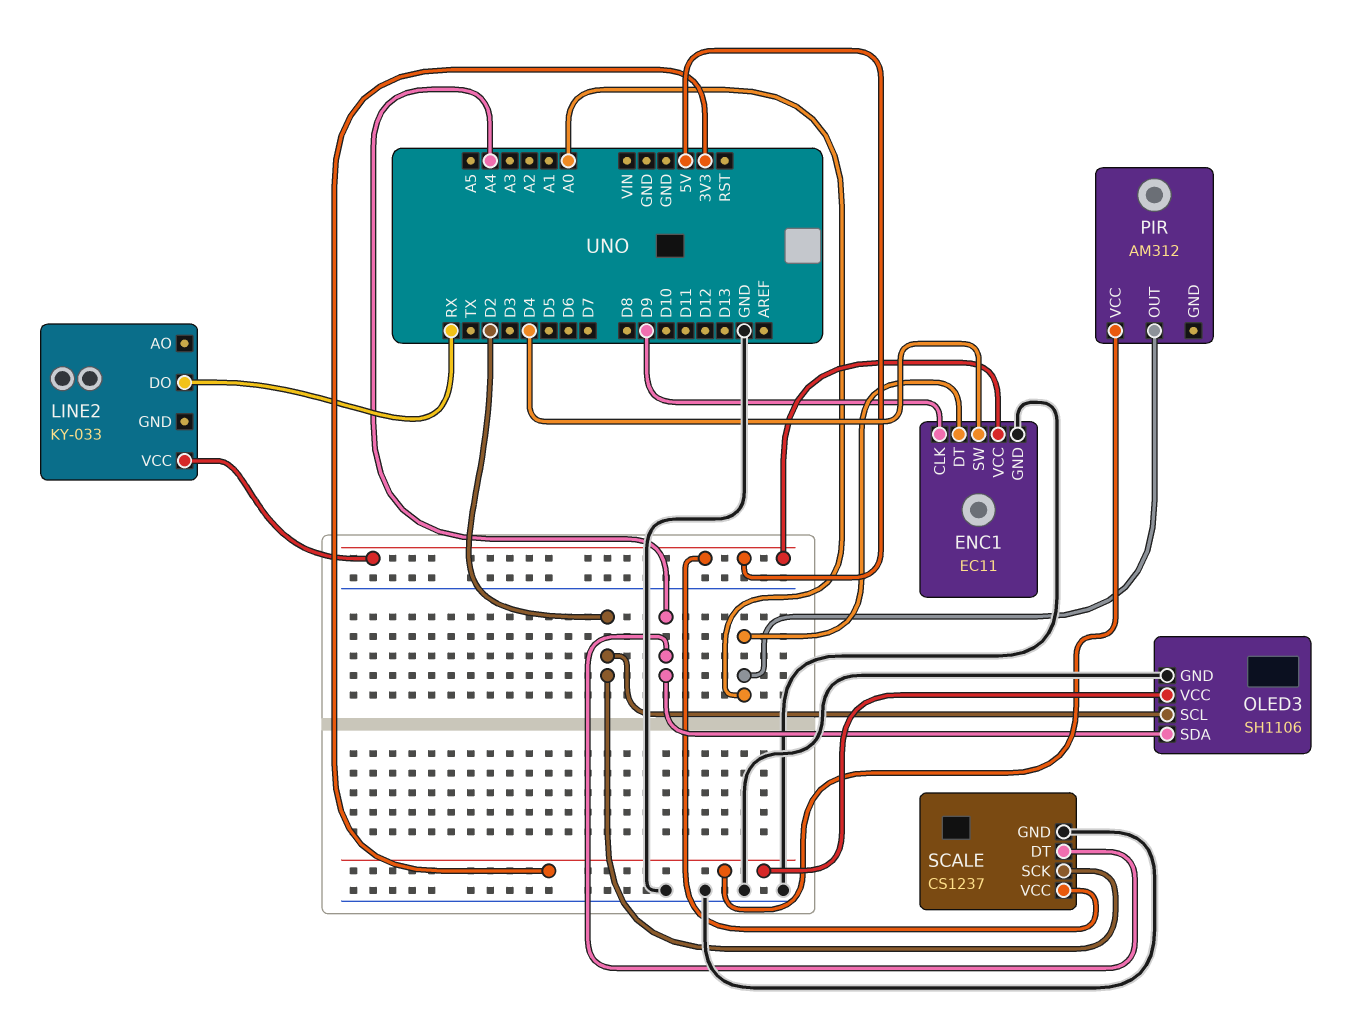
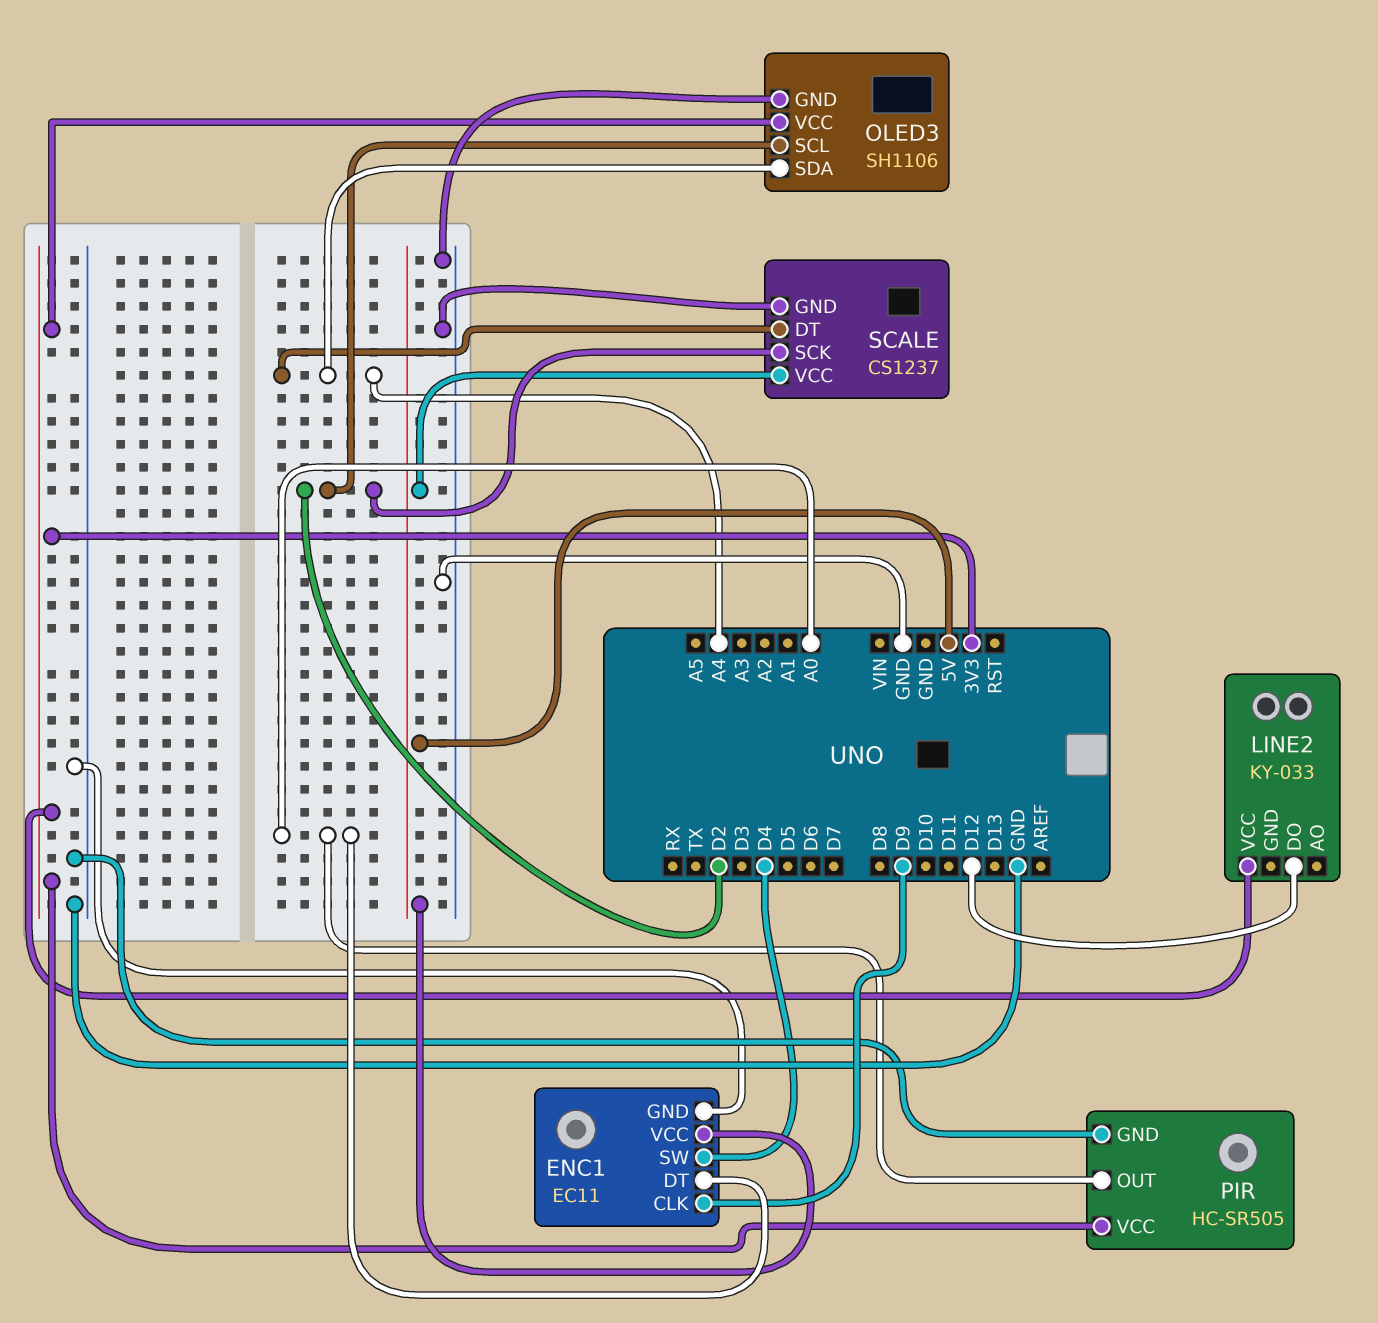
LINE2 pin DO: RX -> D12
LINE2 pin VCC: 5V -> 3V3
PIR: AM312 -> HC-SR505
PIR pin GND: none -> GND

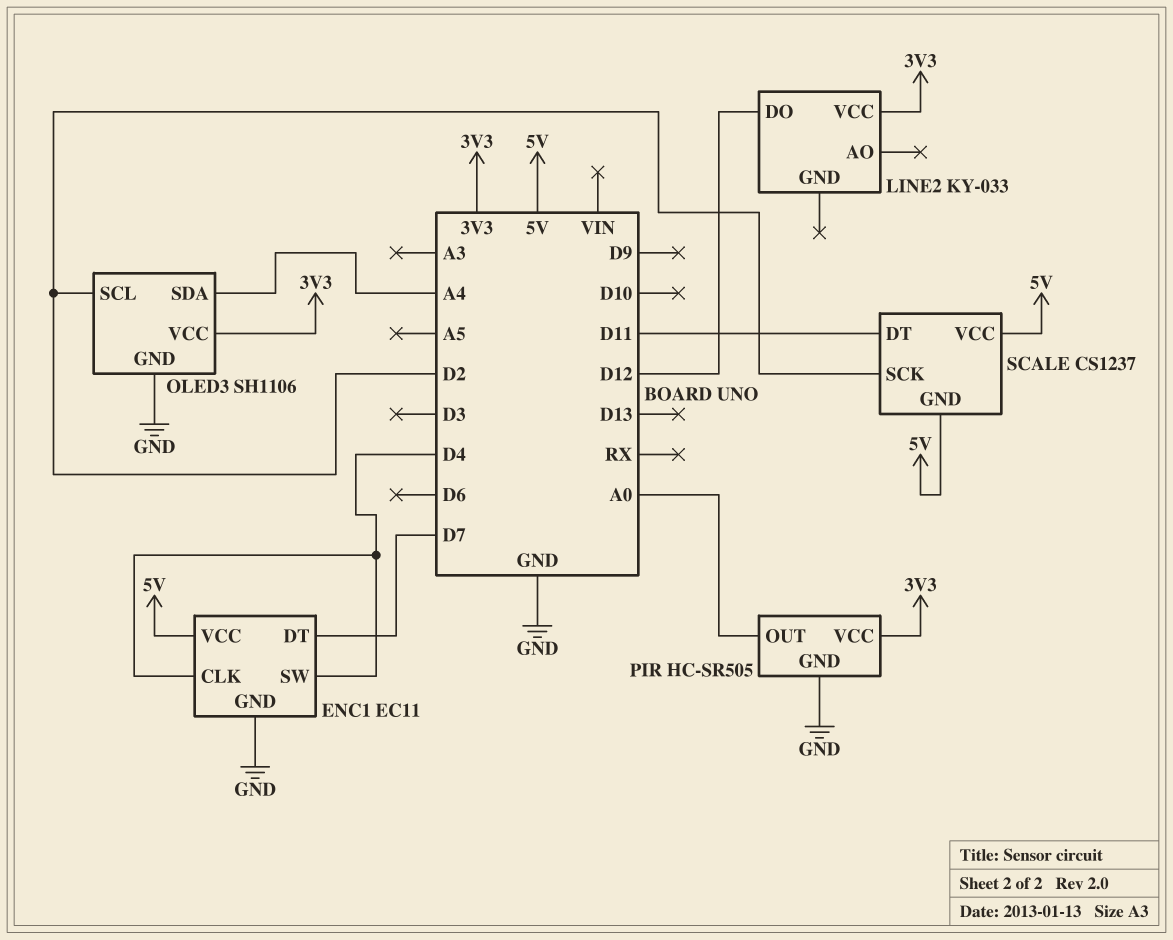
ENC1 pin CLK: D9 -> D4
ENC1 pin DT: A0 -> D7
SCALE pin DT: A4 -> D11
SCALE pin GND: GND -> 5V

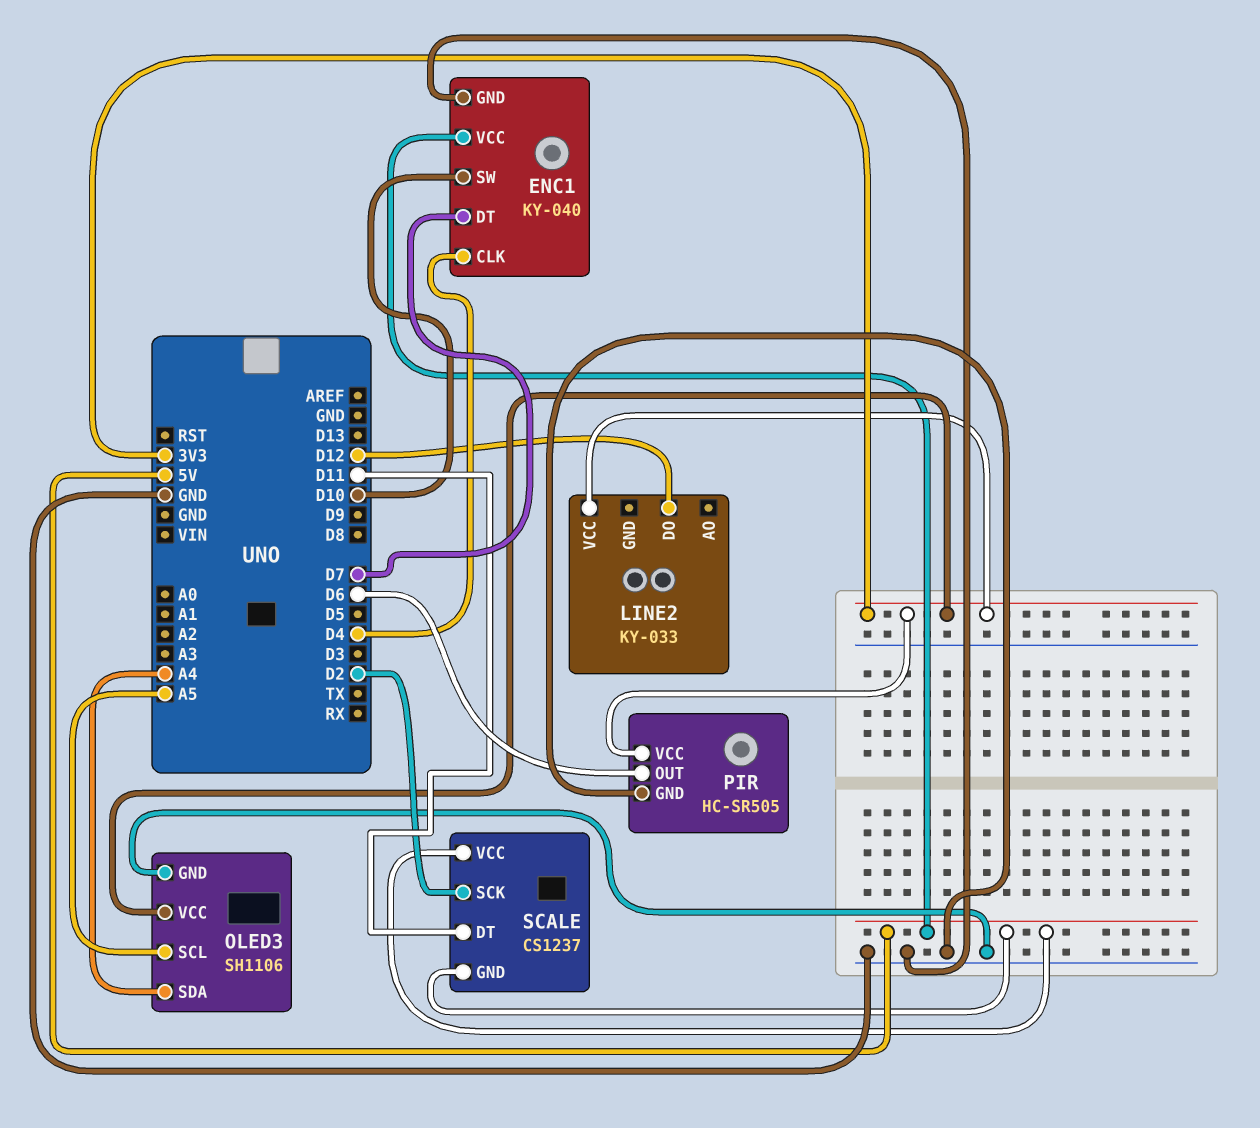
ENC1: EC11 -> KY-040
ENC1 pin SW: D4 -> D10
OLED3 pin SCL: D2 -> A5
PIR pin OUT: A0 -> D6

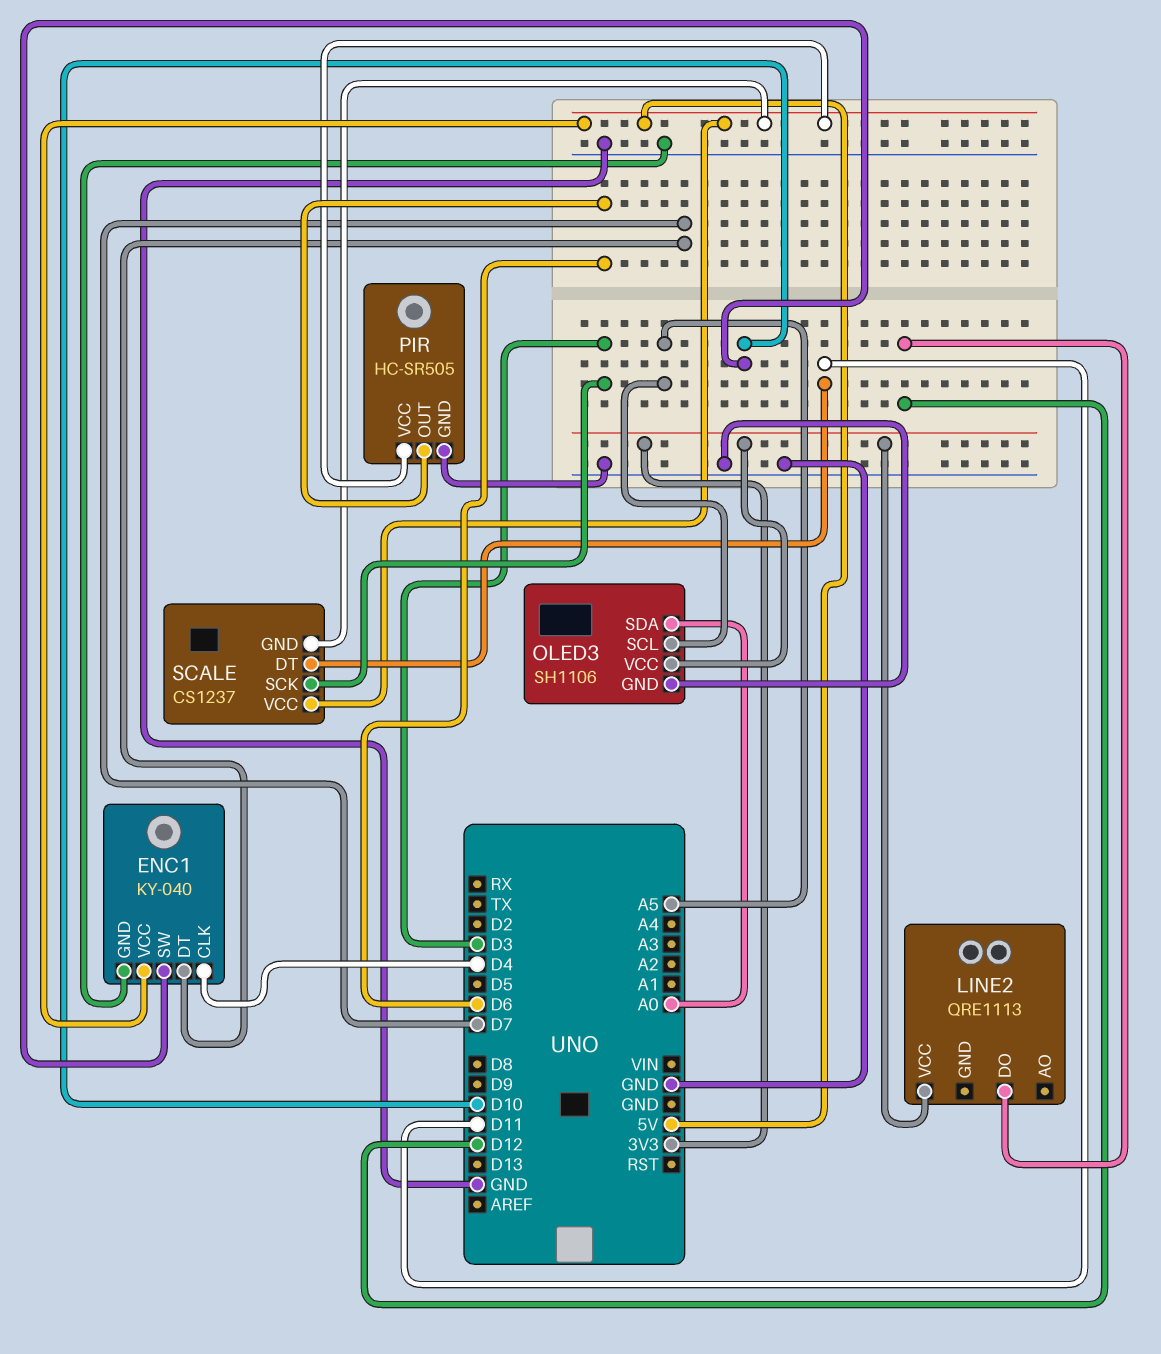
LINE2: KY-033 -> QRE1113
OLED3 pin SDA: A4 -> A0
PIR pin VCC: 3V3 -> 5V
SCALE pin SCK: D2 -> D3

